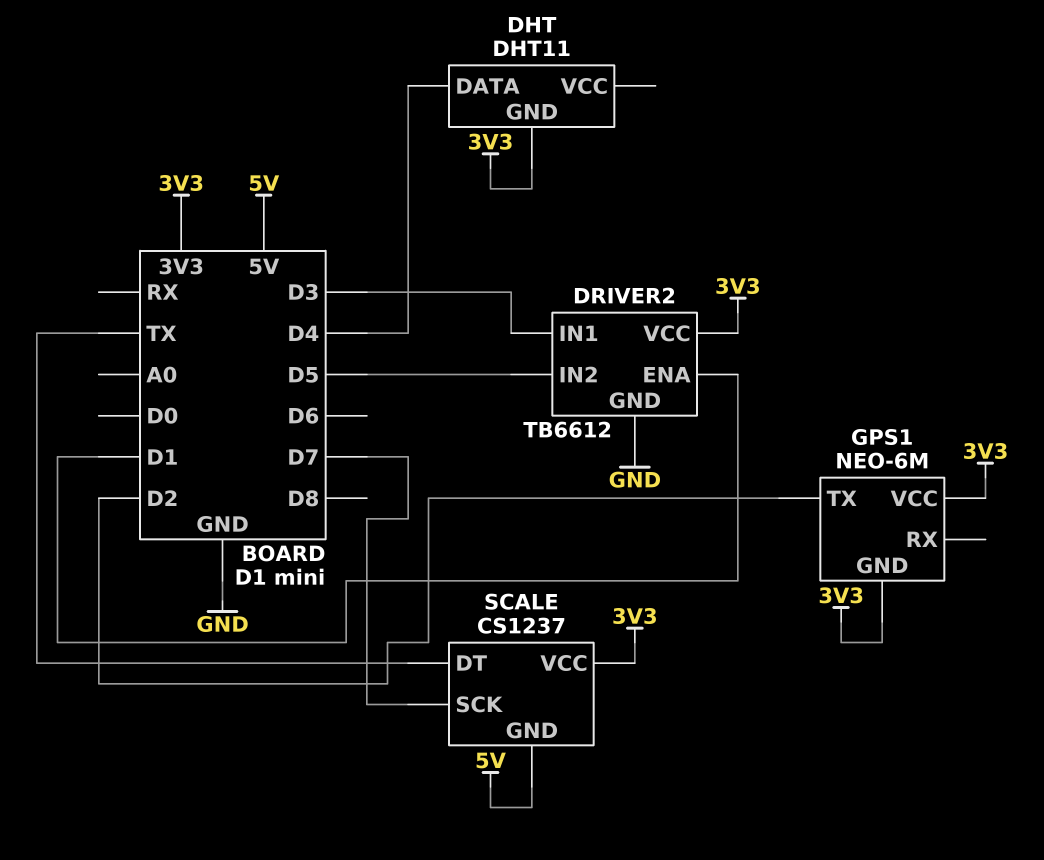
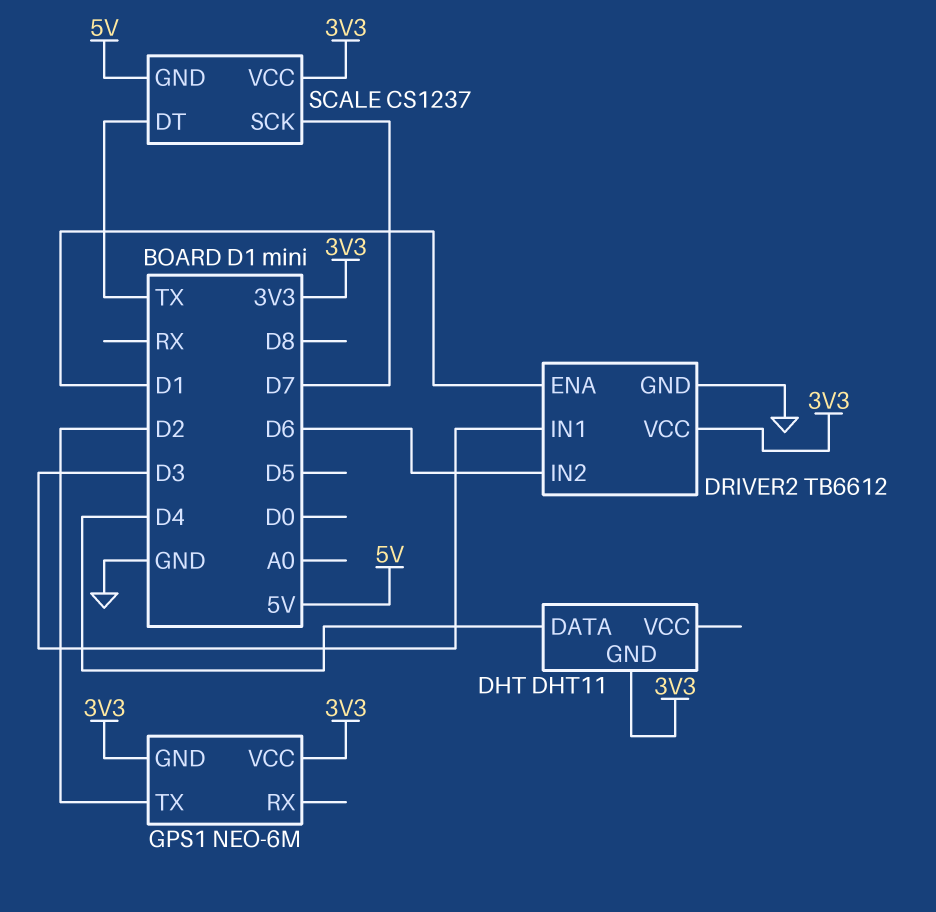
DRIVER2 pin IN2: D5 -> D6

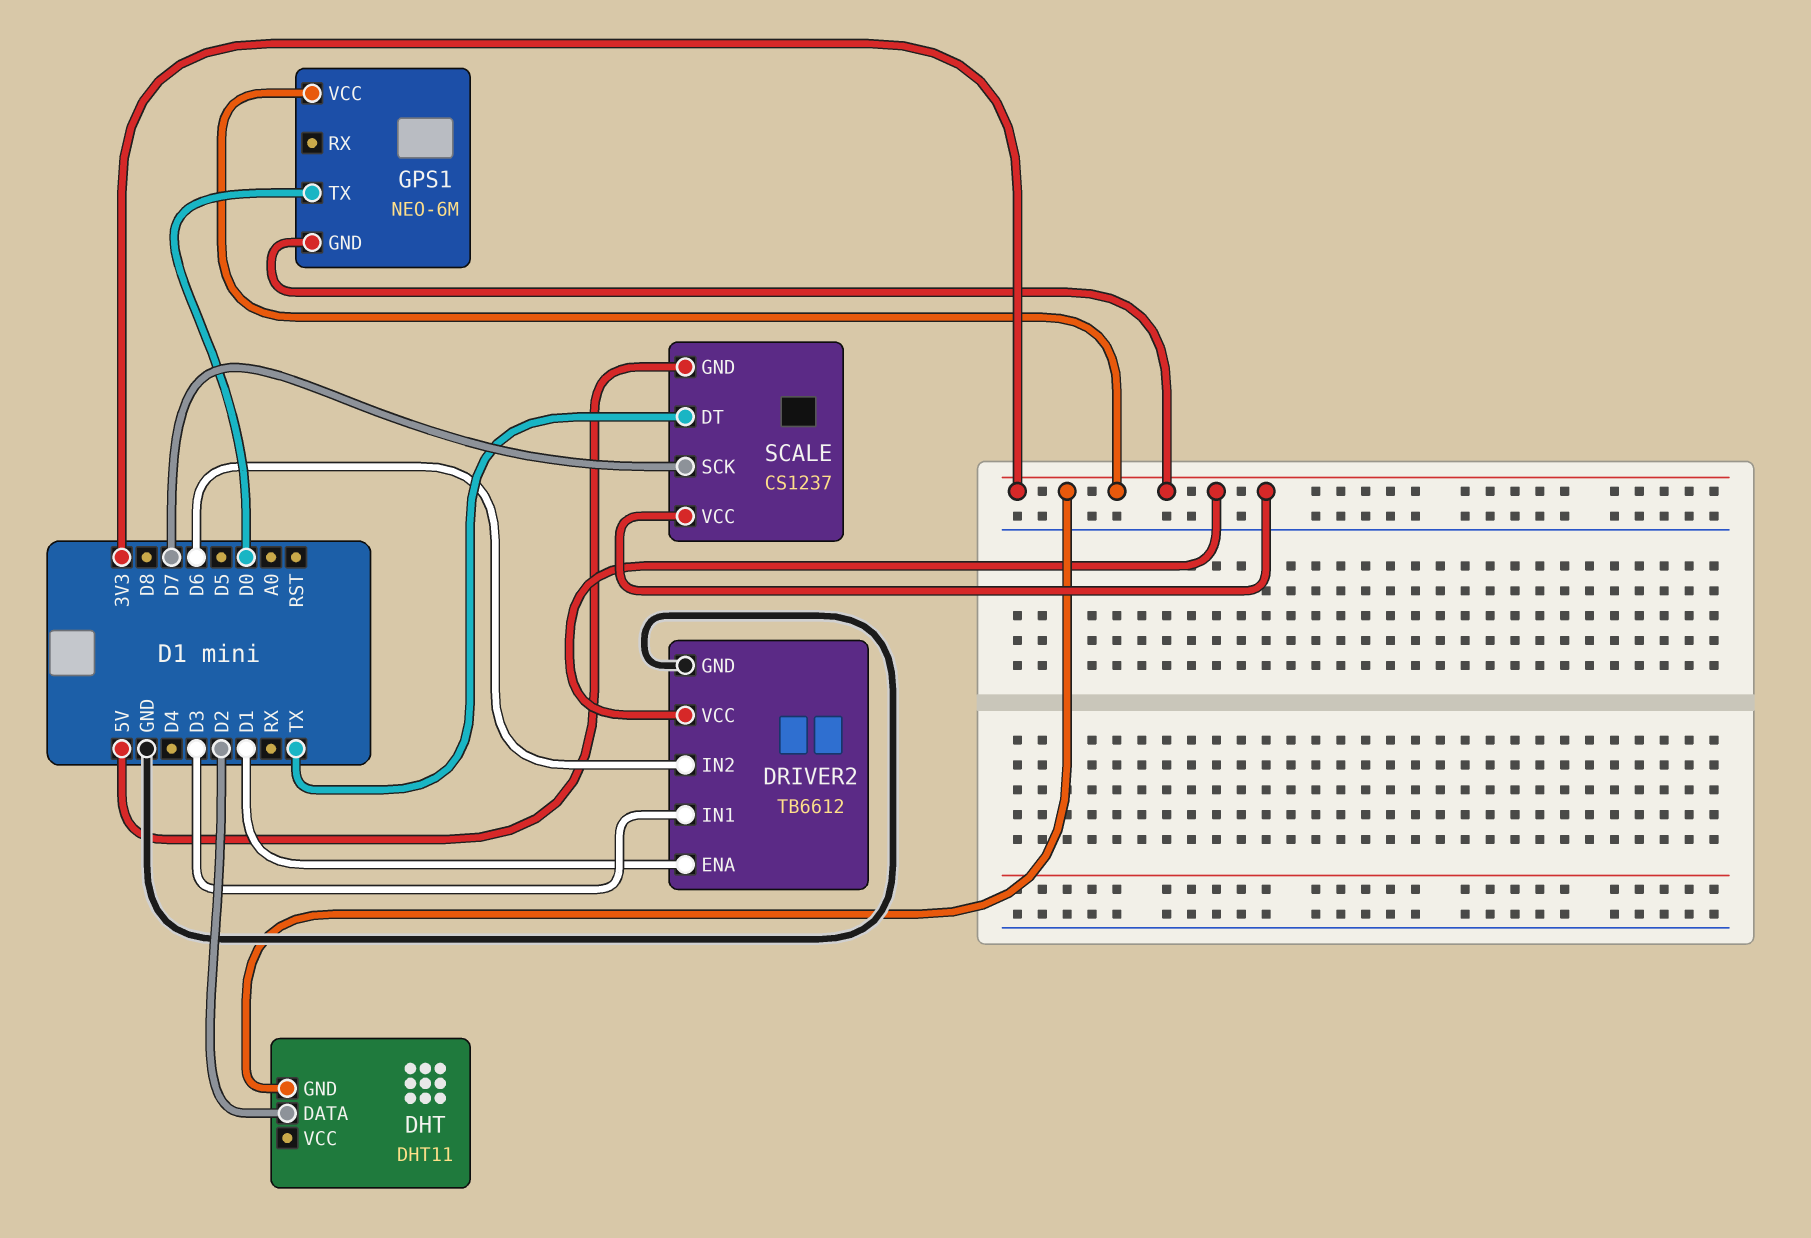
DHT pin DATA: D4 -> D2
GPS1 pin TX: D2 -> D0

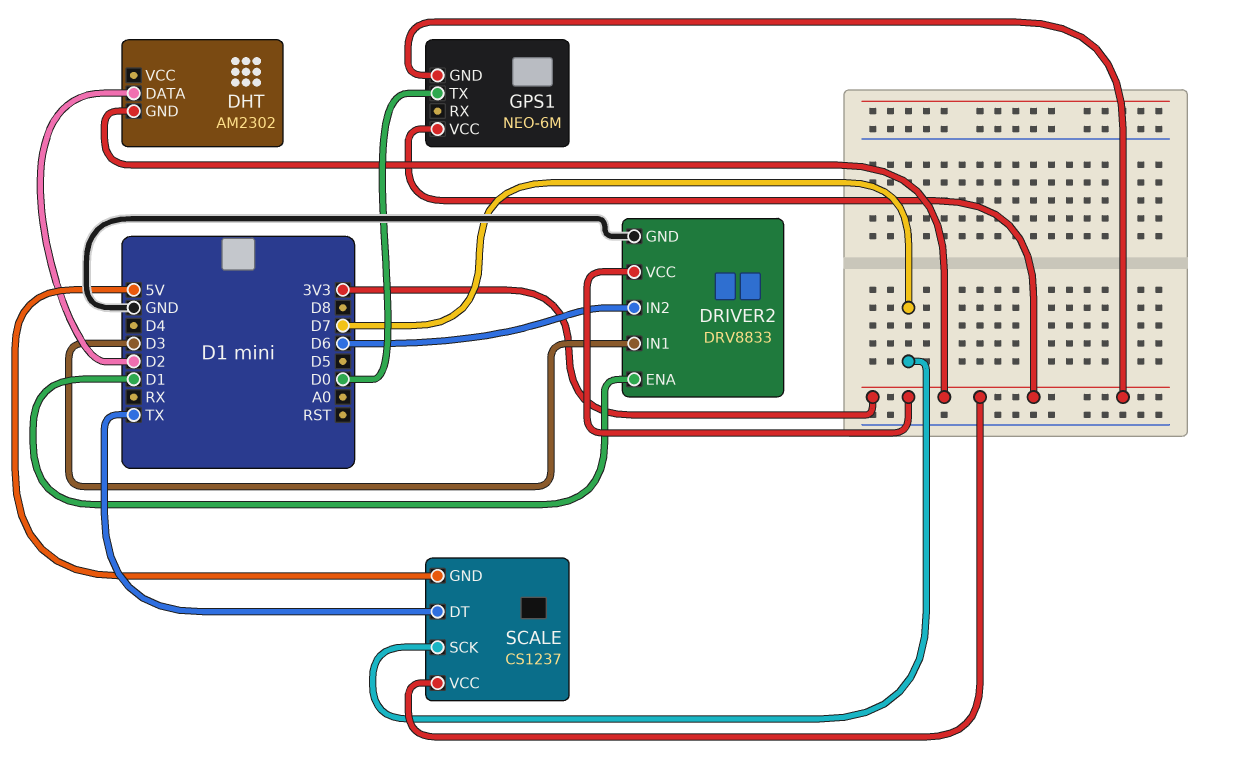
DHT: DHT11 -> AM2302
DRIVER2: TB6612 -> DRV8833

